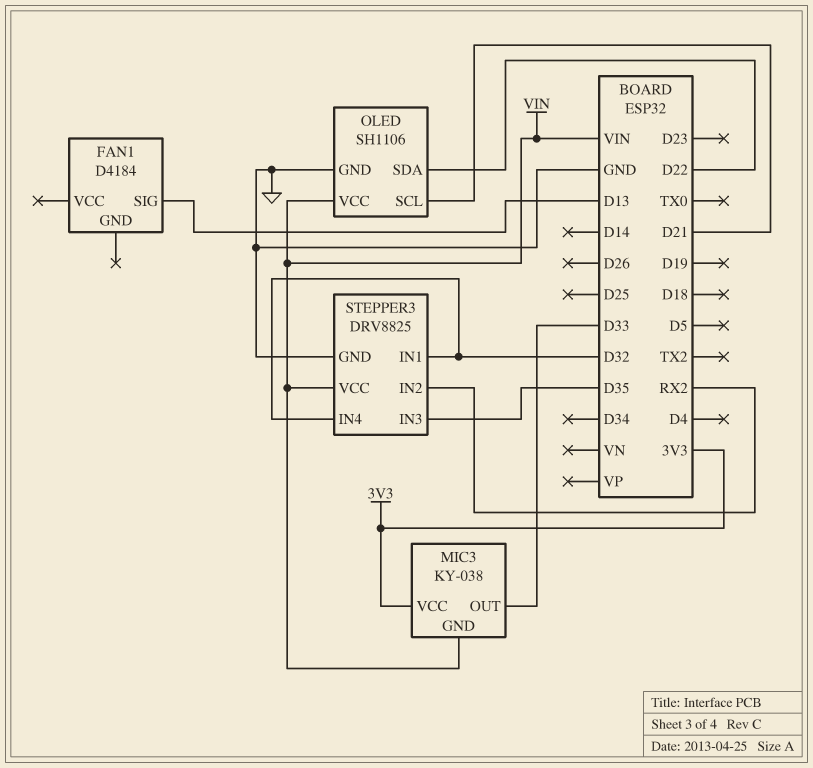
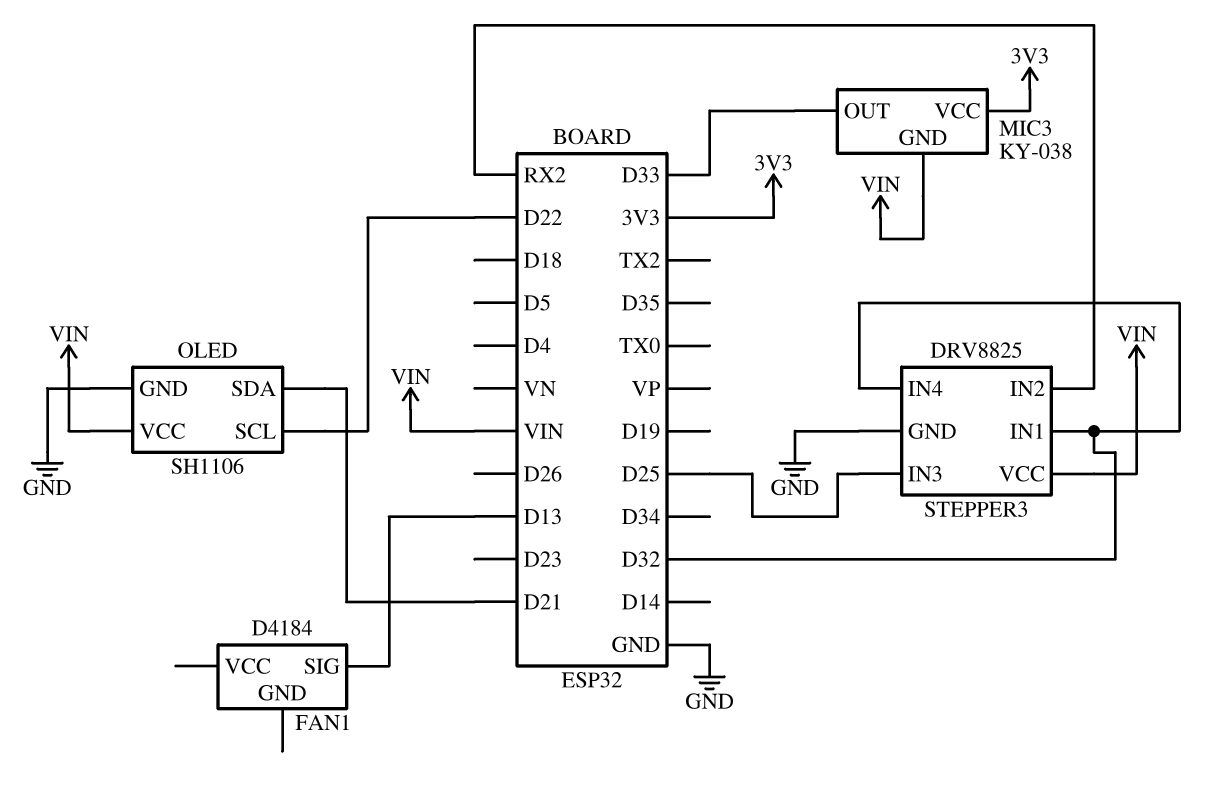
OLED pin SCL: D21 -> D22
OLED pin SDA: D22 -> D21
STEPPER3 pin IN3: D35 -> D25

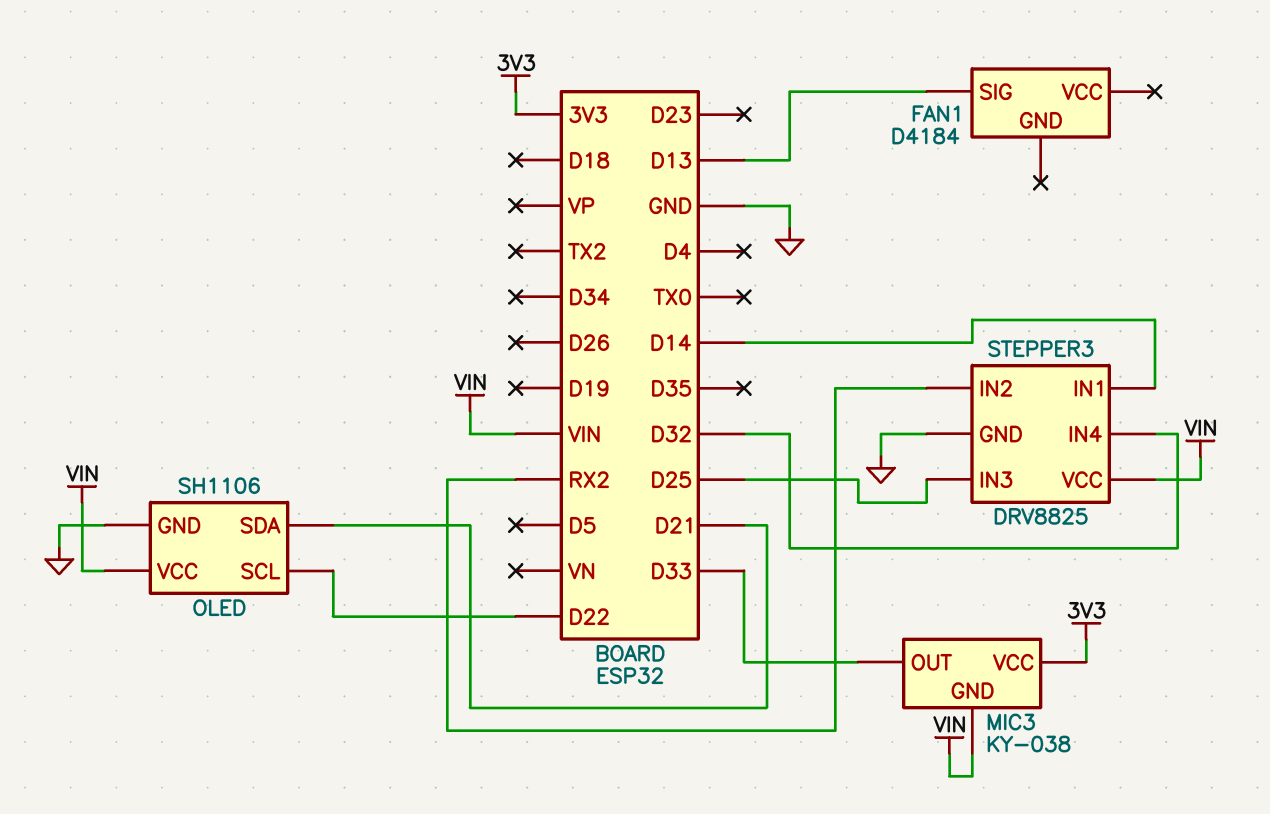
STEPPER3 pin IN1: D32 -> D14

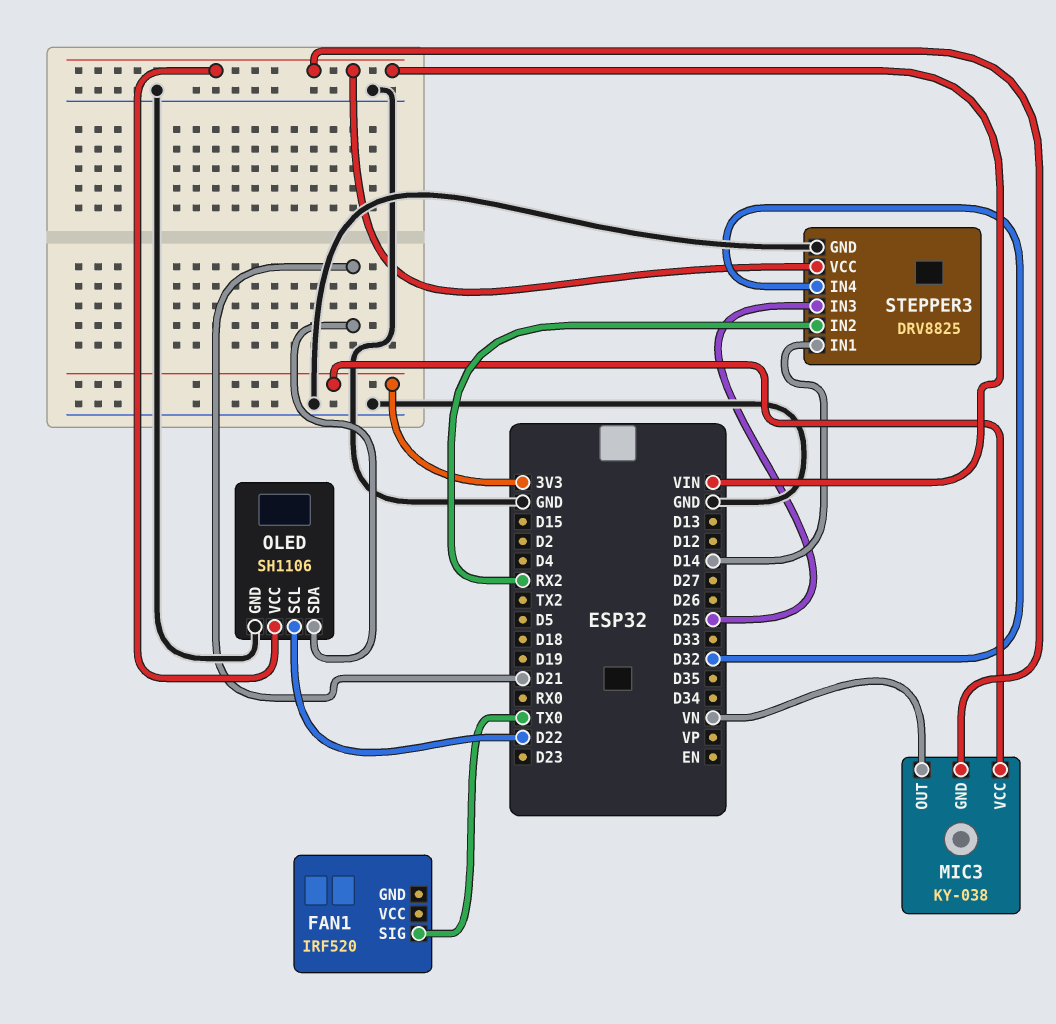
FAN1: D4184 -> IRF520
FAN1 pin SIG: D13 -> TX0
MIC3 pin OUT: D33 -> VN

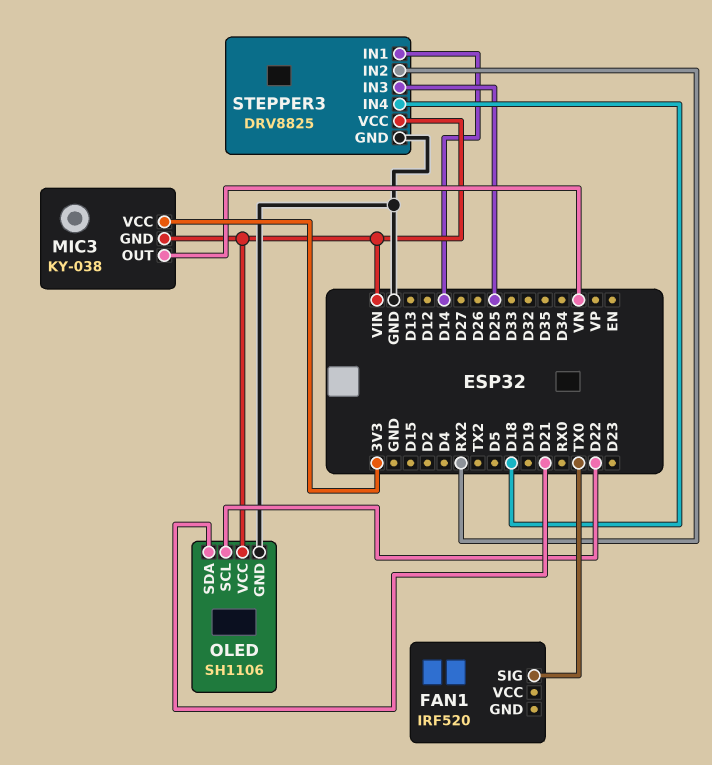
STEPPER3 pin IN4: D32 -> D18

